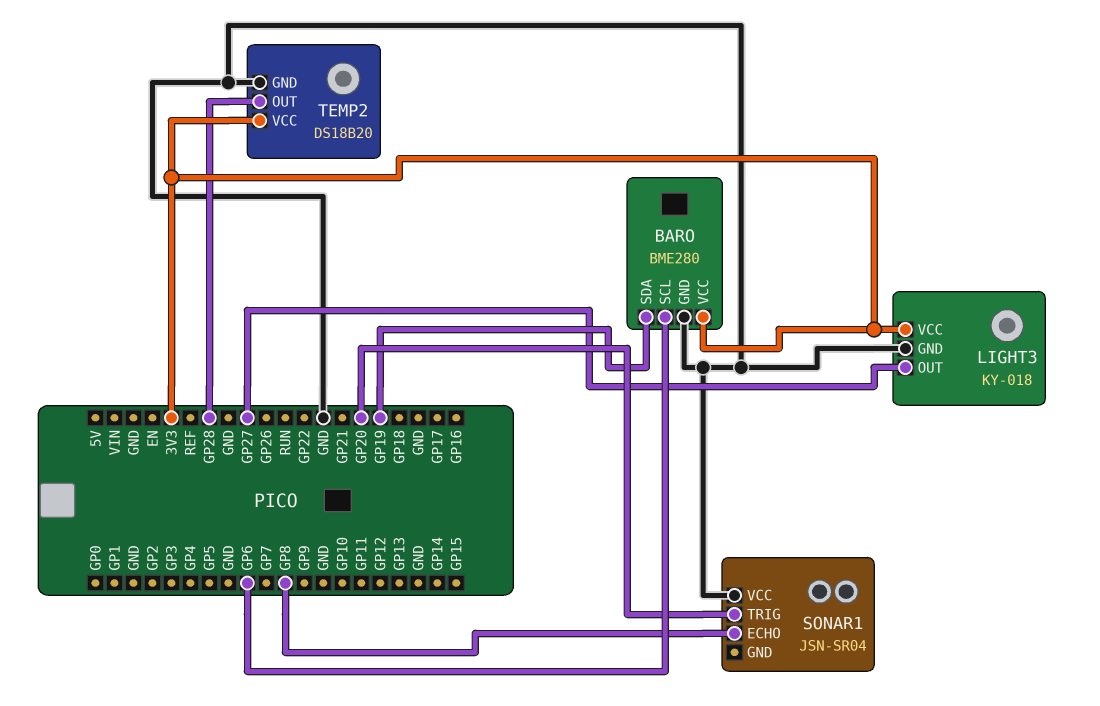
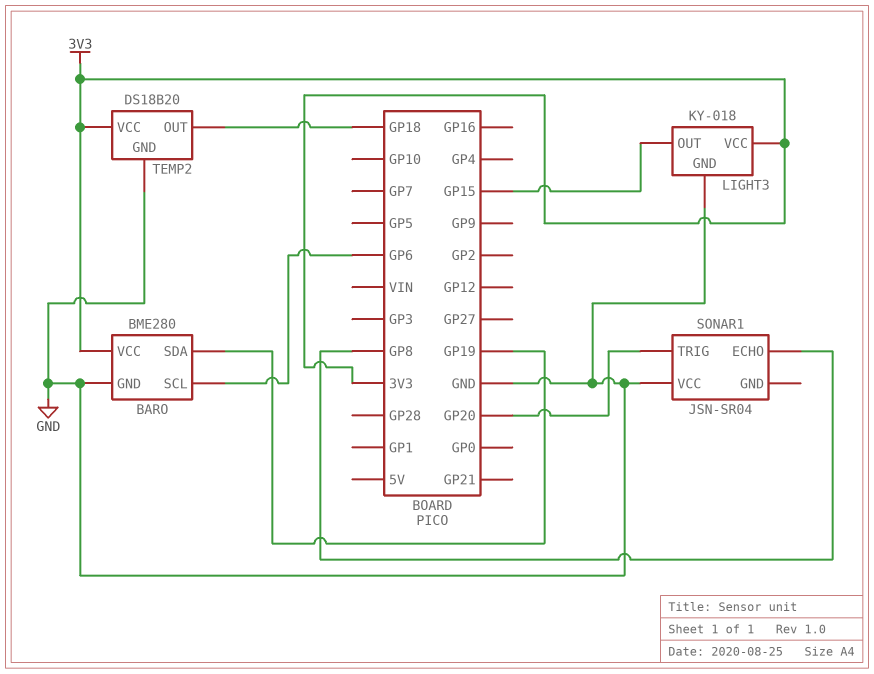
LIGHT3 pin OUT: GP27 -> GP15
TEMP2 pin OUT: GP28 -> GP18

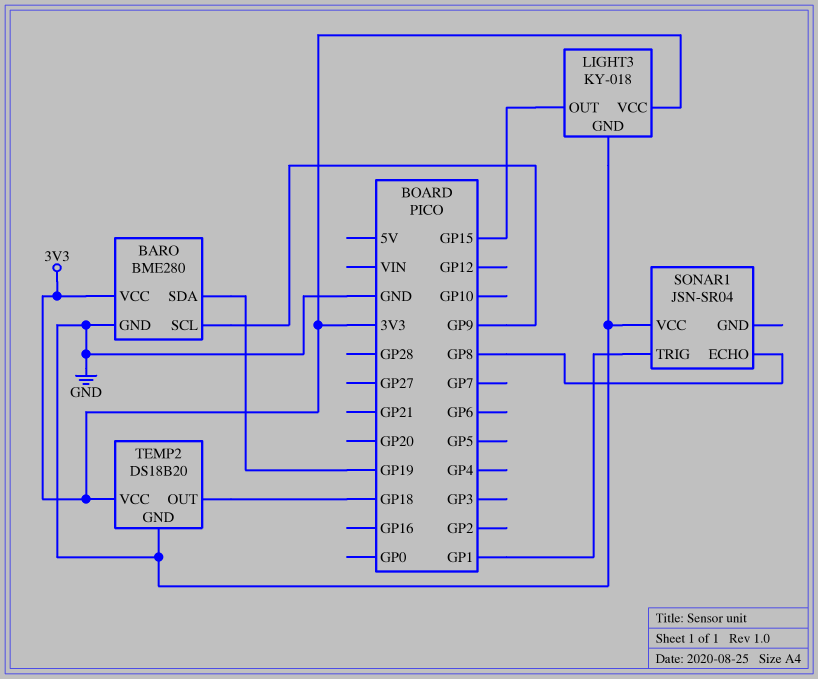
BARO pin SCL: GP6 -> GP9
SONAR1 pin TRIG: GP20 -> GP1

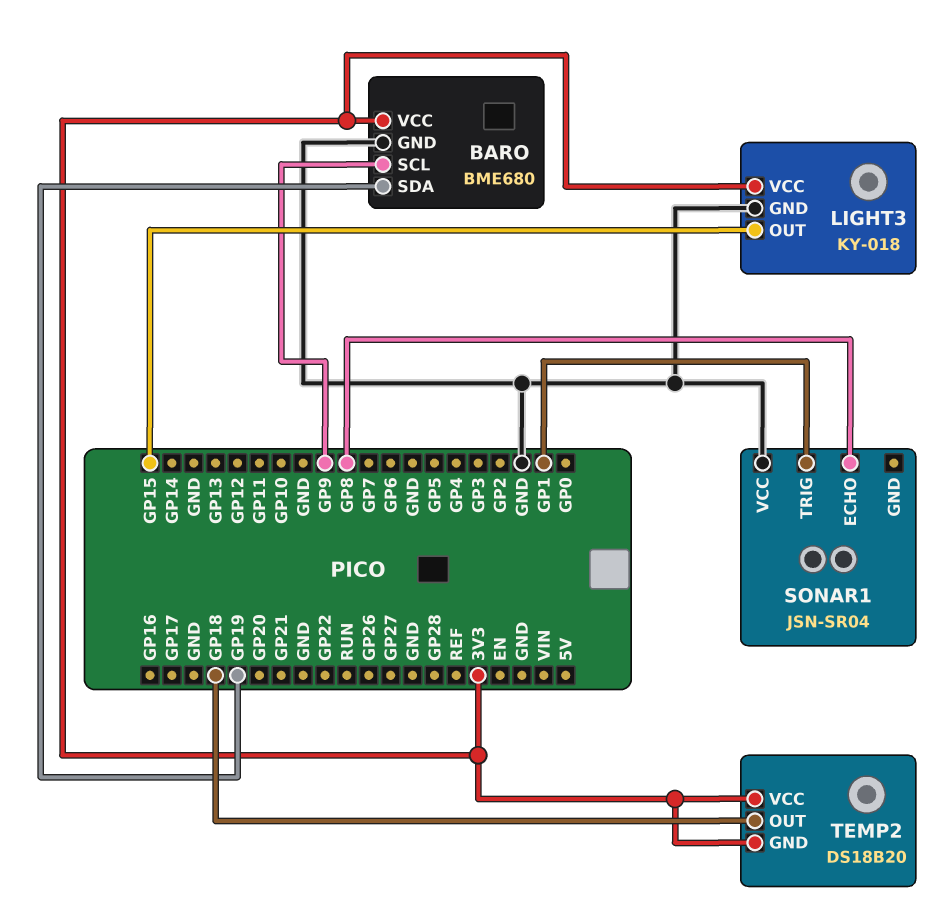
BARO: BME280 -> BME680
TEMP2 pin GND: GND -> 3V3

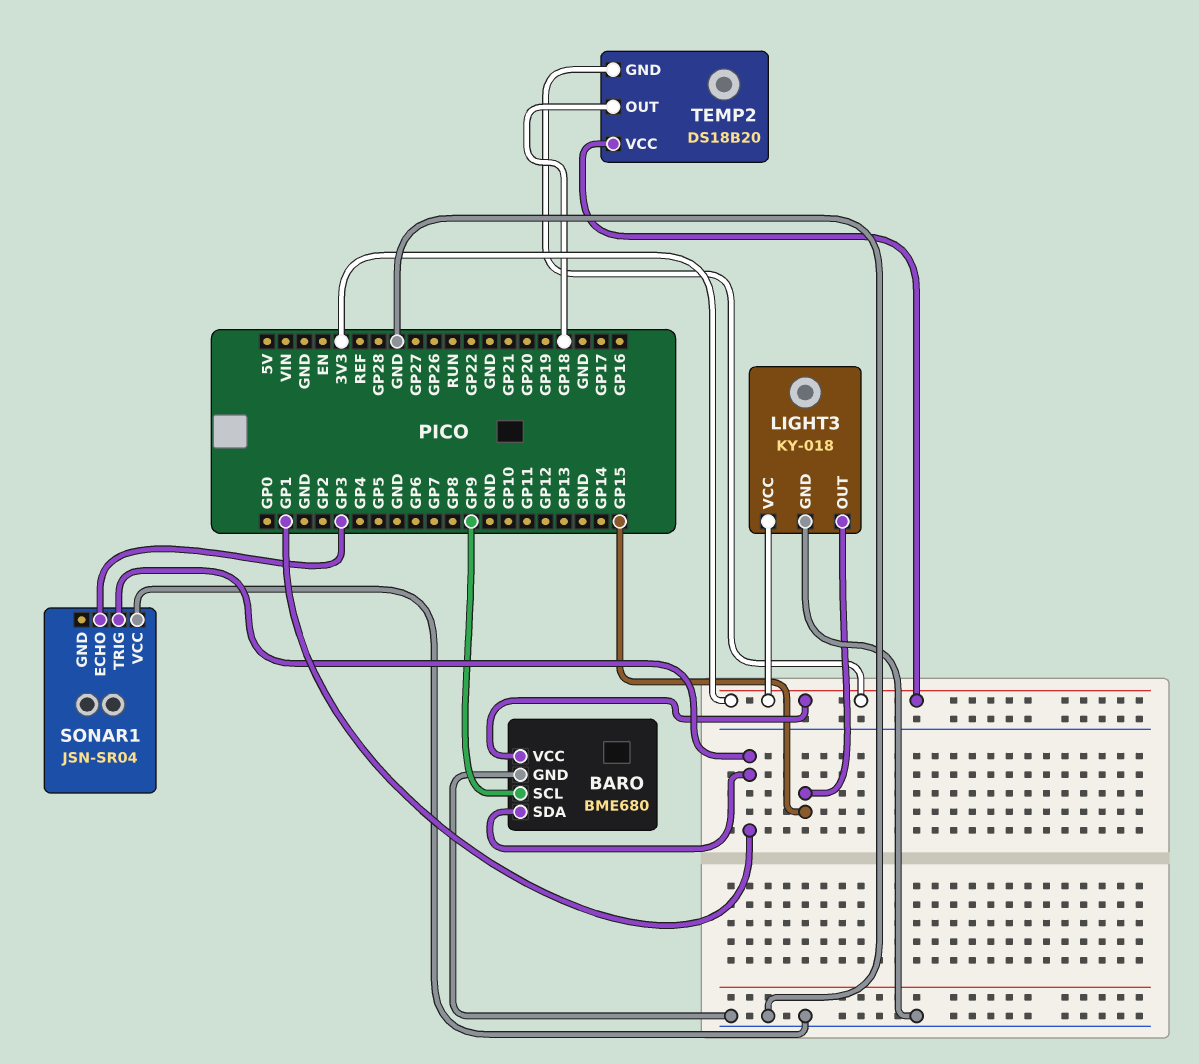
BARO pin SDA: GP19 -> GP1
SONAR1 pin ECHO: GP8 -> GP3

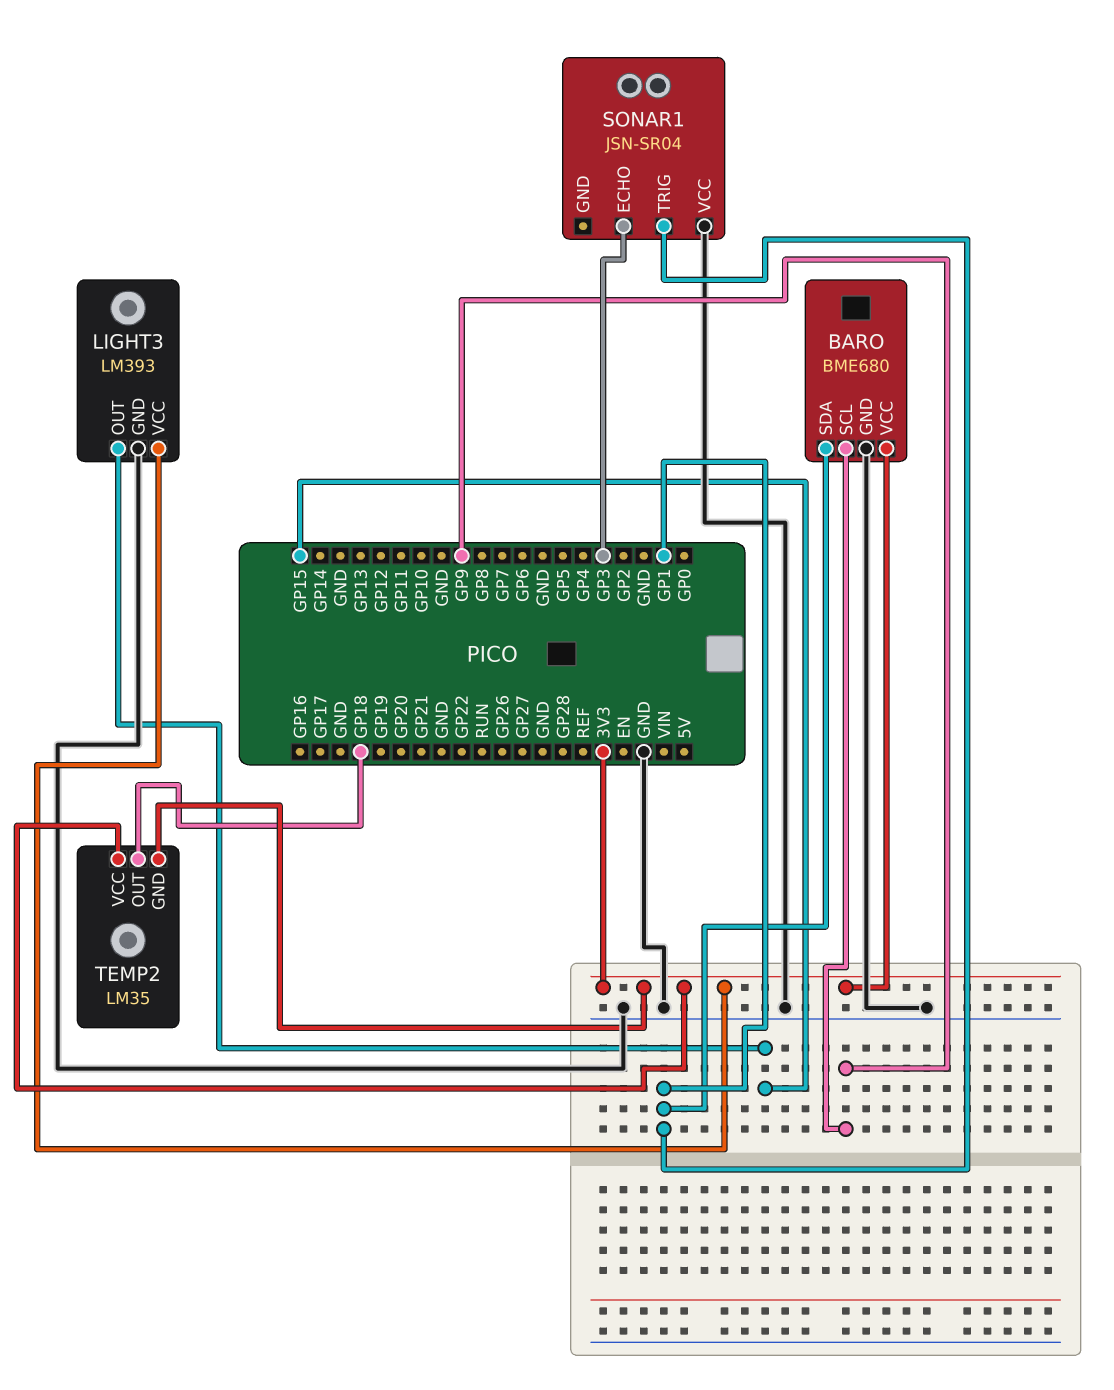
LIGHT3: KY-018 -> LM393
TEMP2: DS18B20 -> LM35

